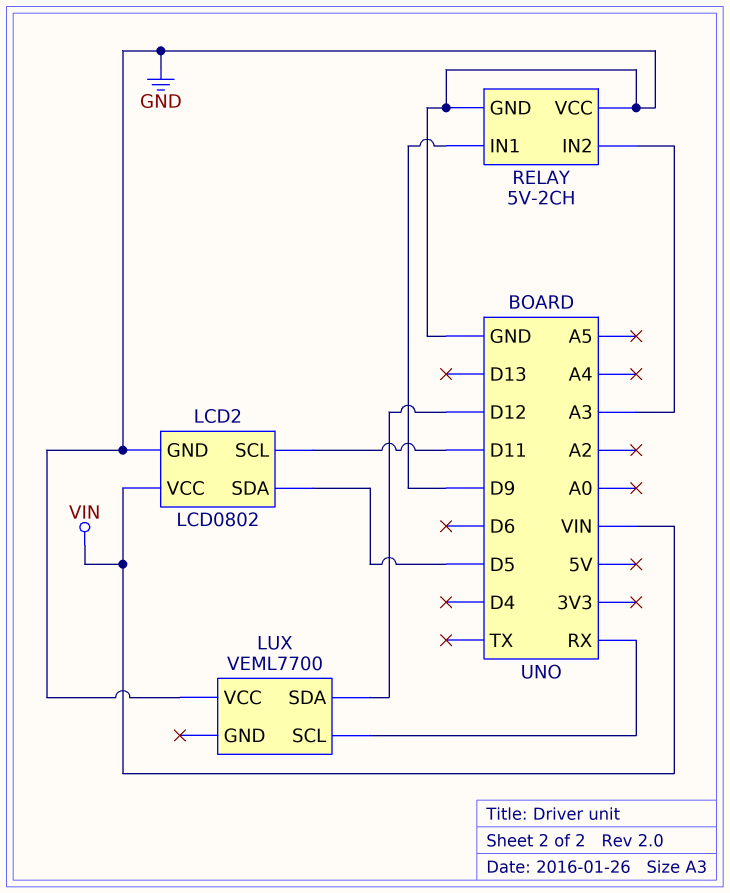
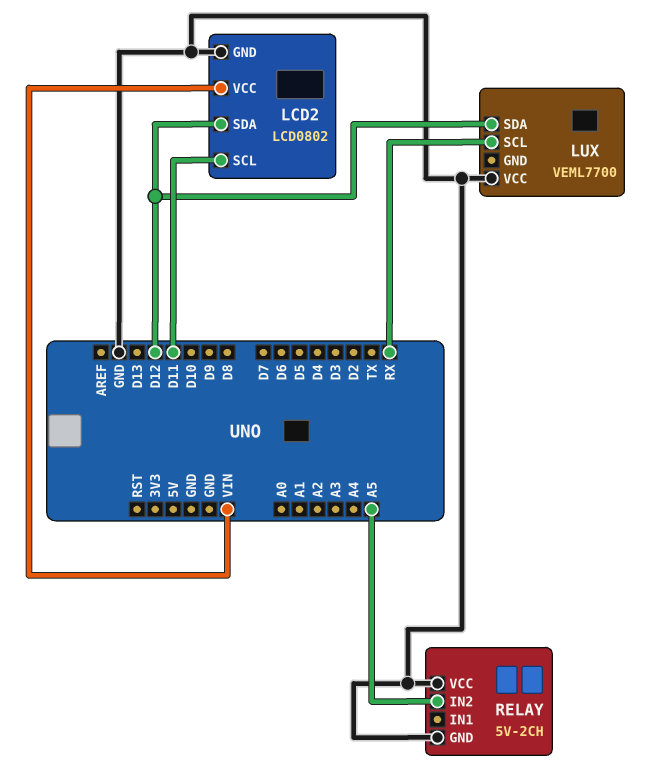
LCD2 pin SDA: D5 -> D12
RELAY pin IN1: D9 -> none
RELAY pin IN2: A3 -> A5

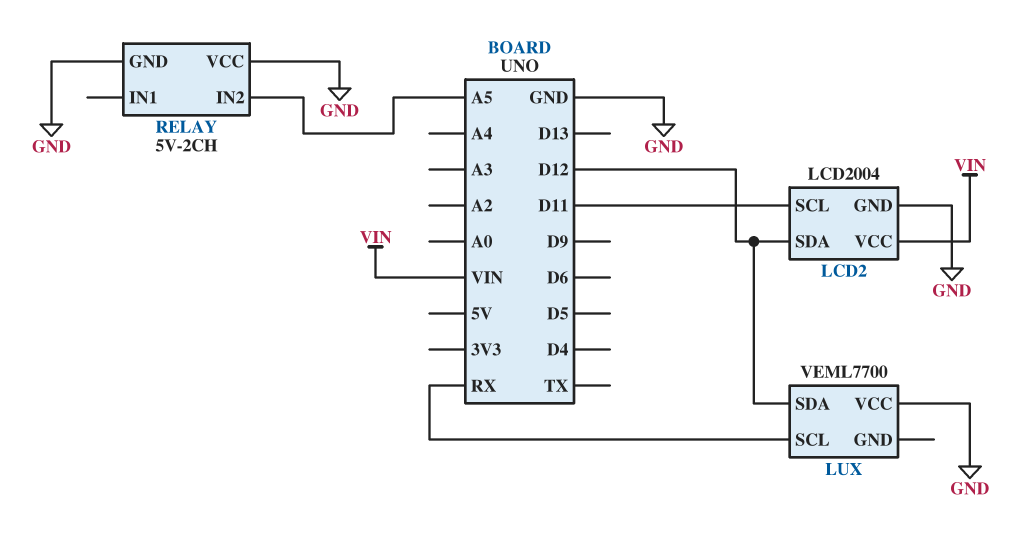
LCD2: LCD0802 -> LCD2004

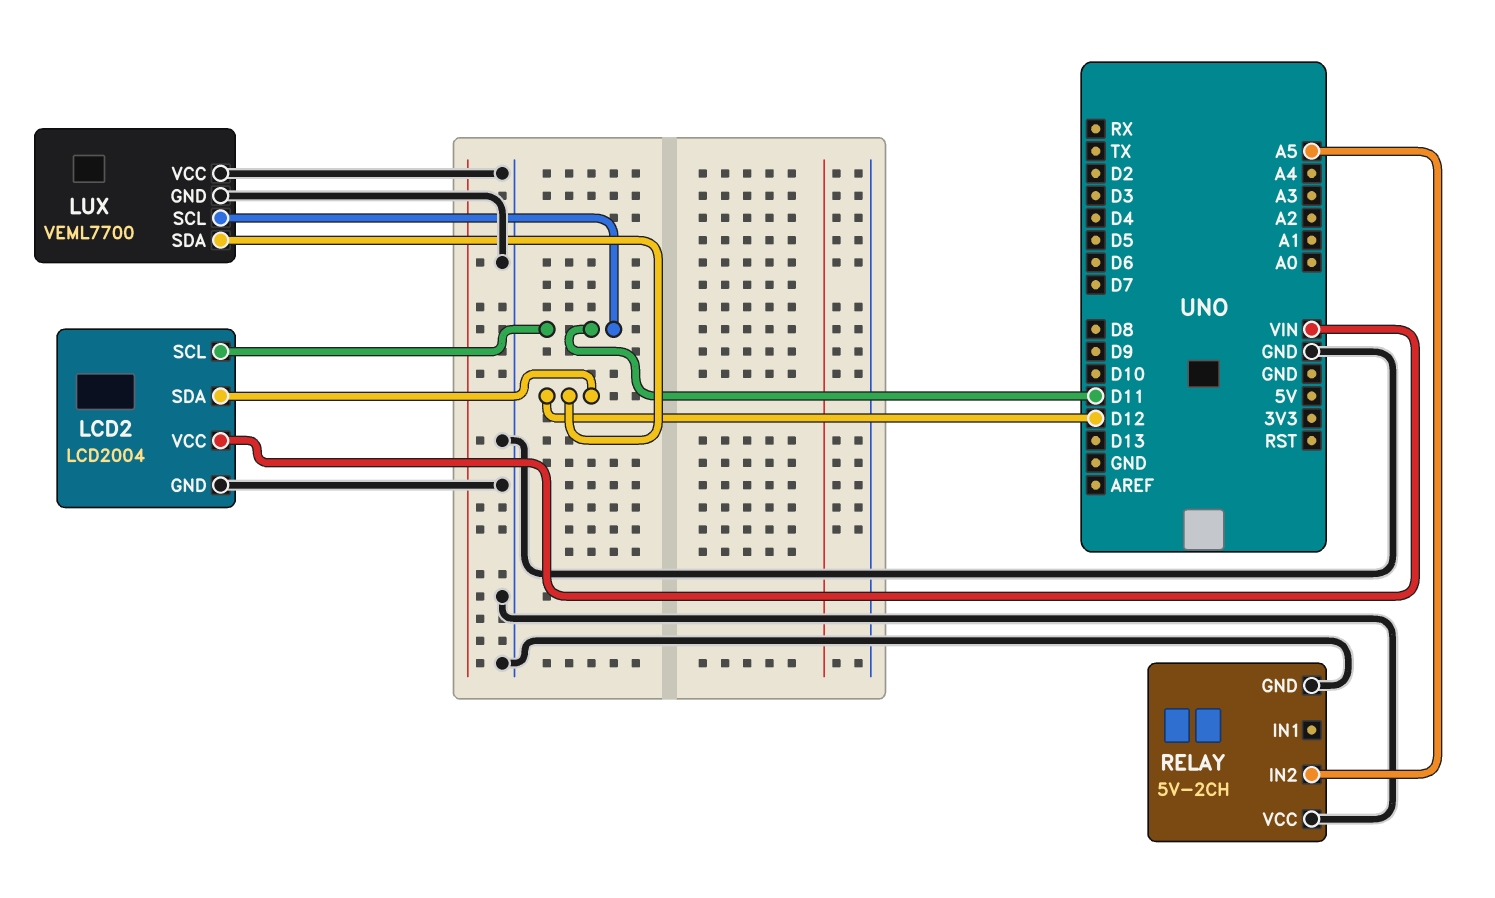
LUX pin GND: none -> GND
LUX pin SCL: RX -> D11

